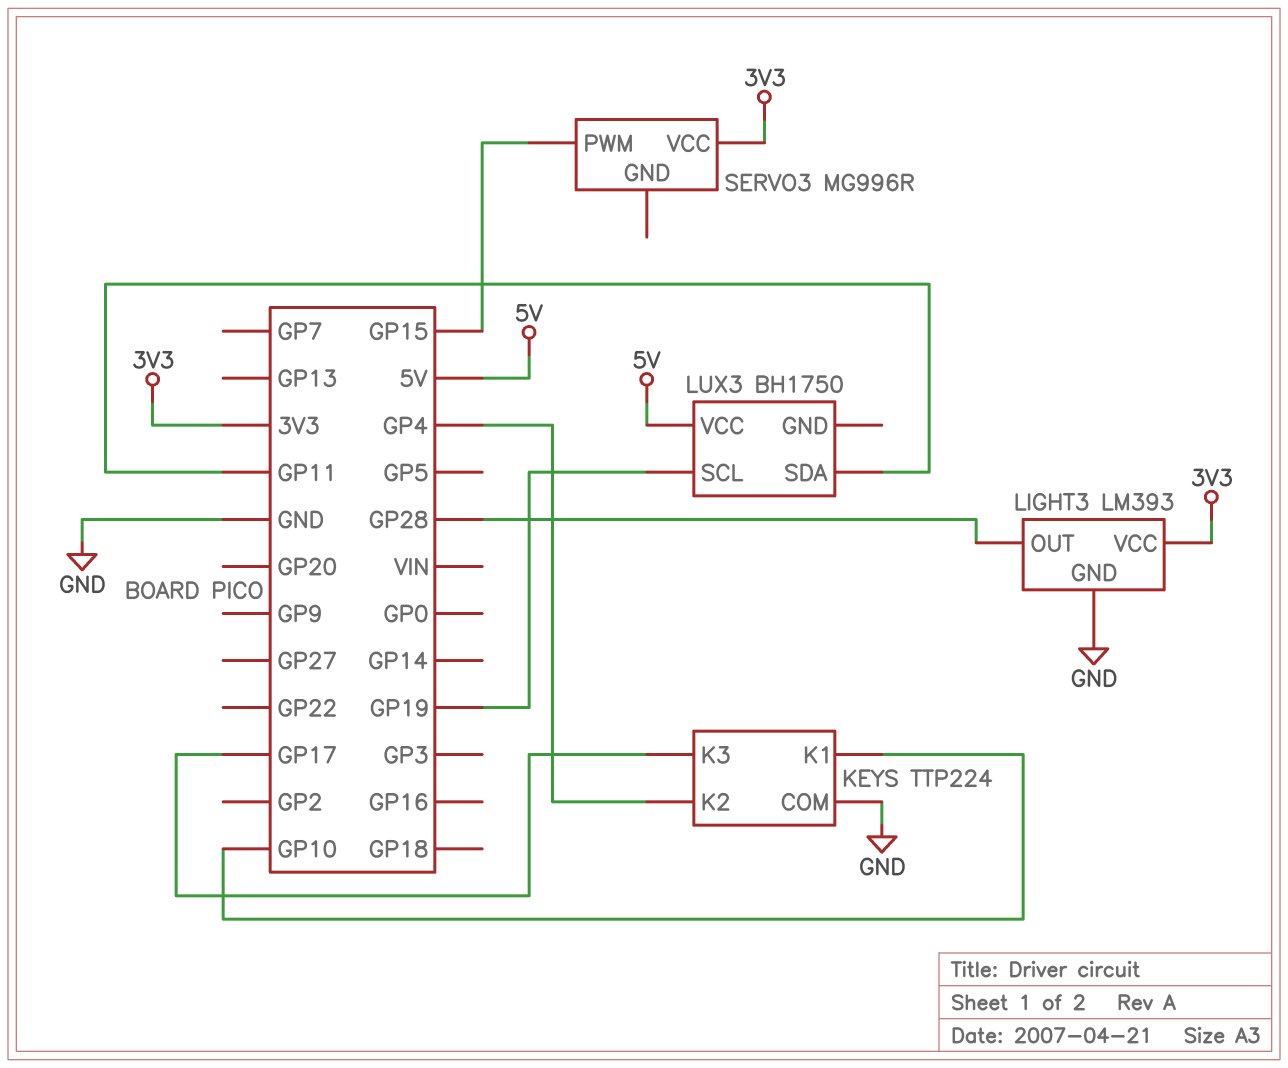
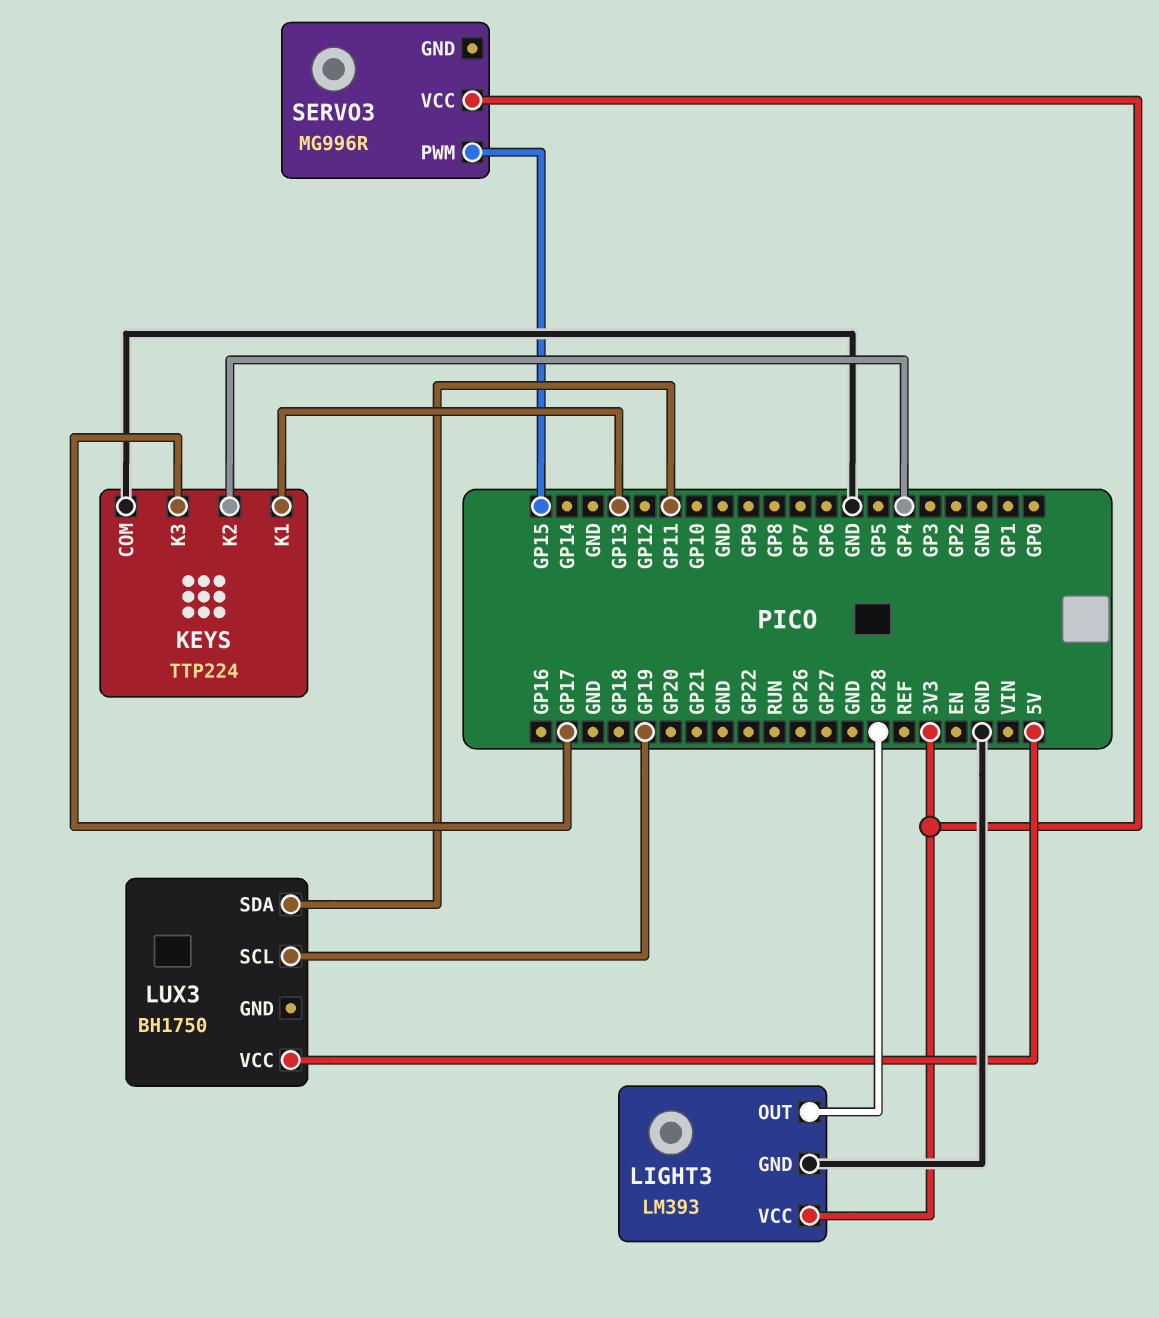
KEYS pin K1: GP10 -> GP13

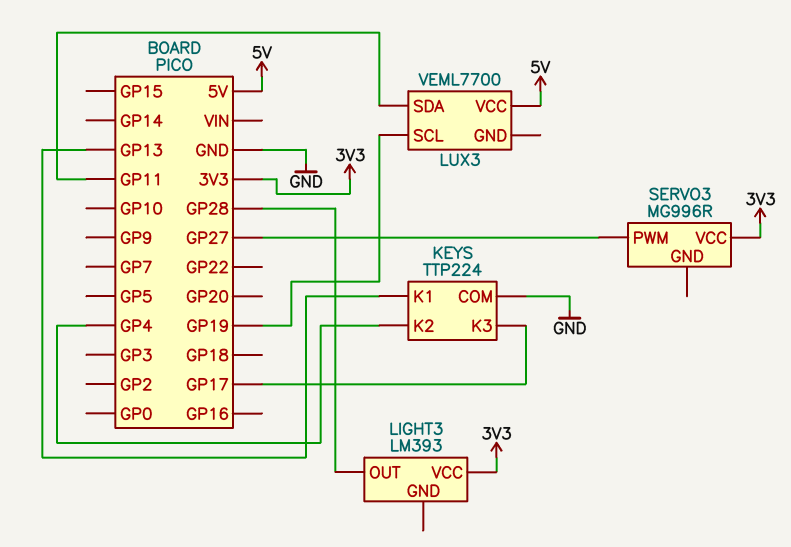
LIGHT3 pin GND: GND -> none
LUX3: BH1750 -> VEML7700
SERVO3 pin PWM: GP15 -> GP27

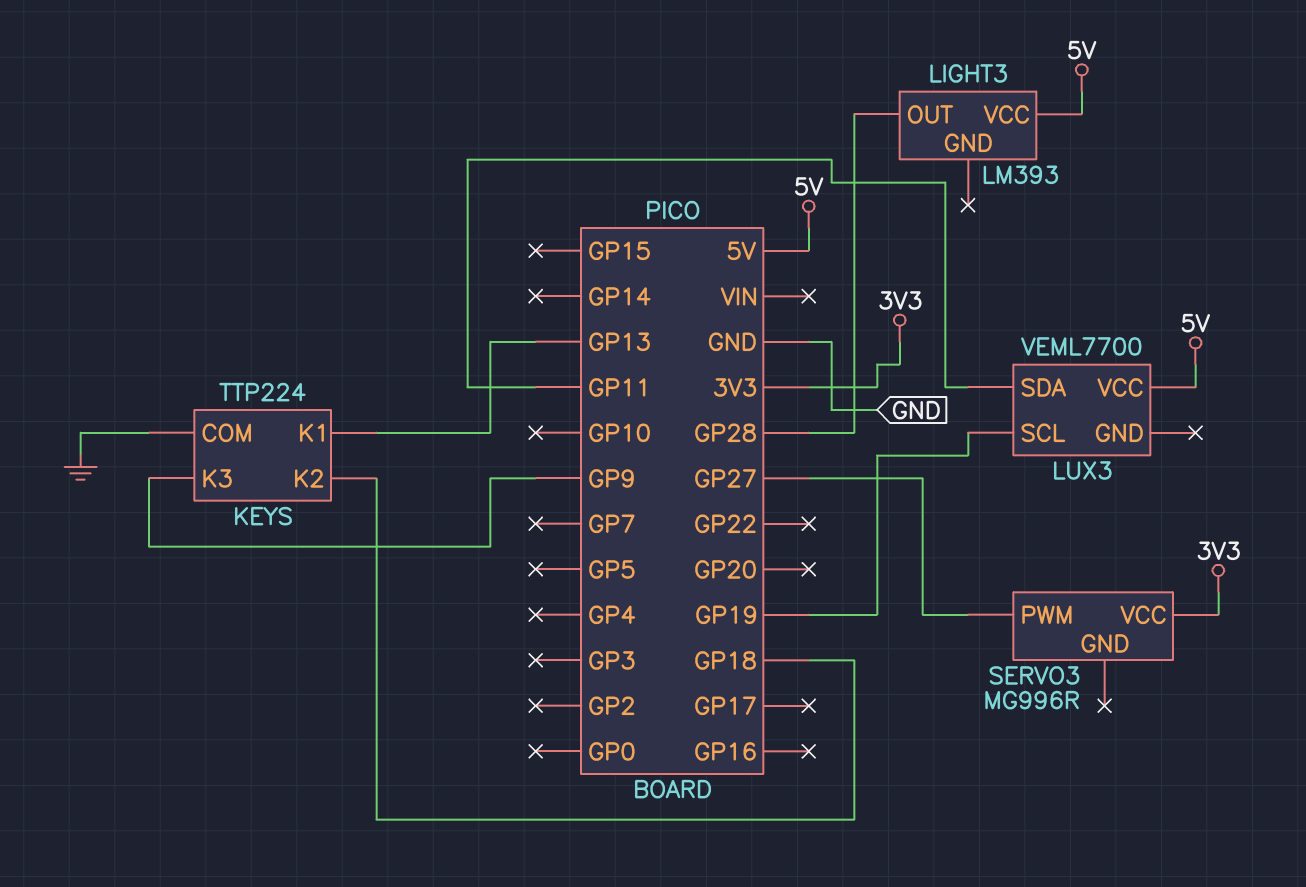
KEYS pin K2: GP4 -> GP18
KEYS pin K3: GP17 -> GP9
LIGHT3 pin VCC: 3V3 -> 5V

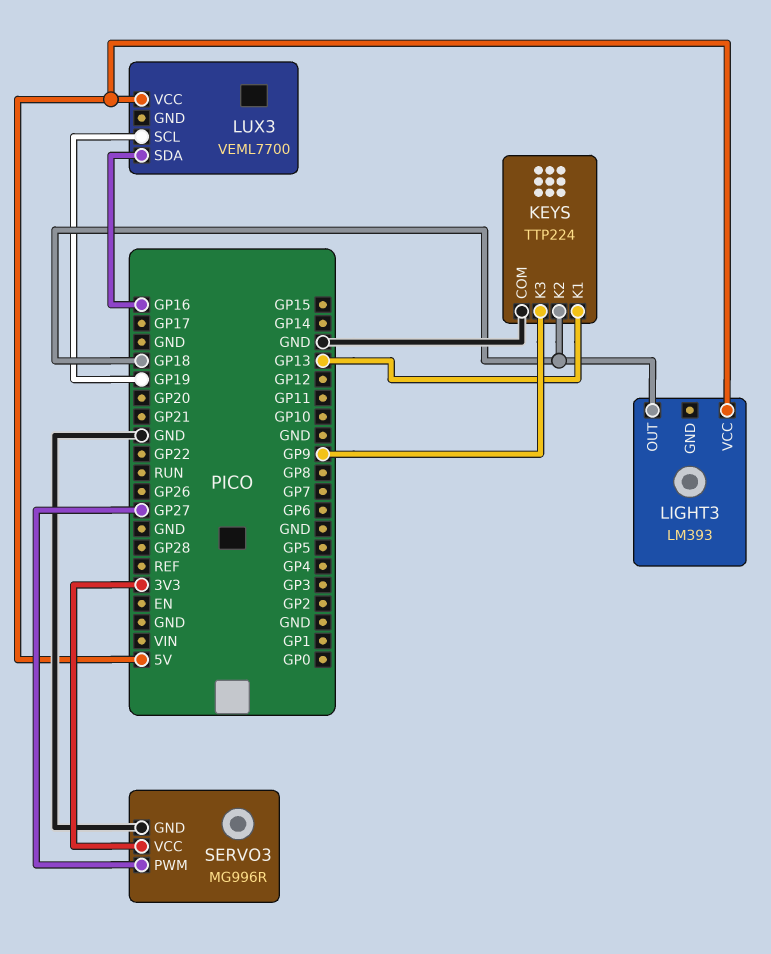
LIGHT3 pin OUT: GP28 -> GP18
LUX3 pin SDA: GP11 -> GP16
SERVO3 pin GND: none -> GND

